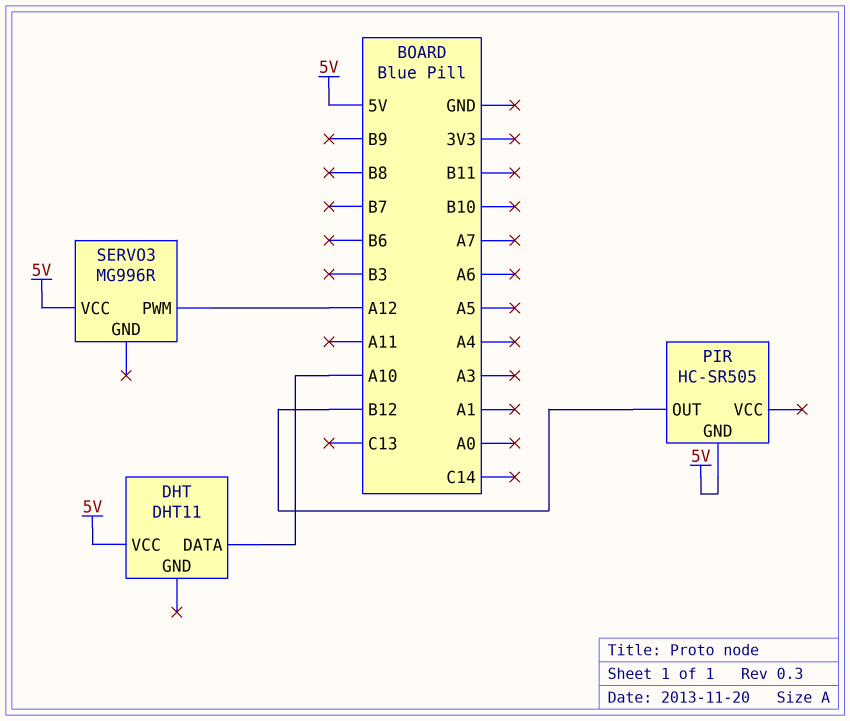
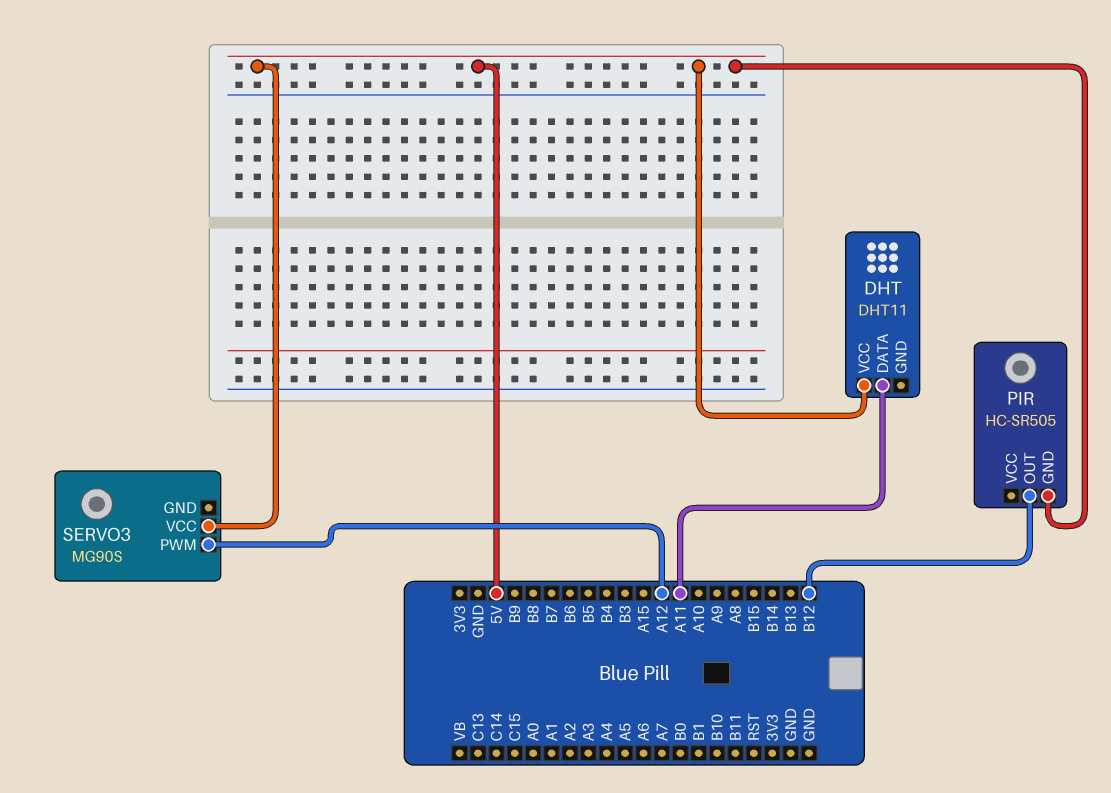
DHT pin DATA: A10 -> A11
SERVO3: MG996R -> MG90S

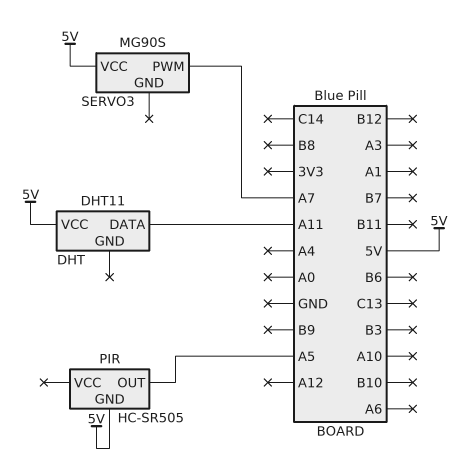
PIR pin OUT: B12 -> A5
SERVO3 pin PWM: A12 -> A7

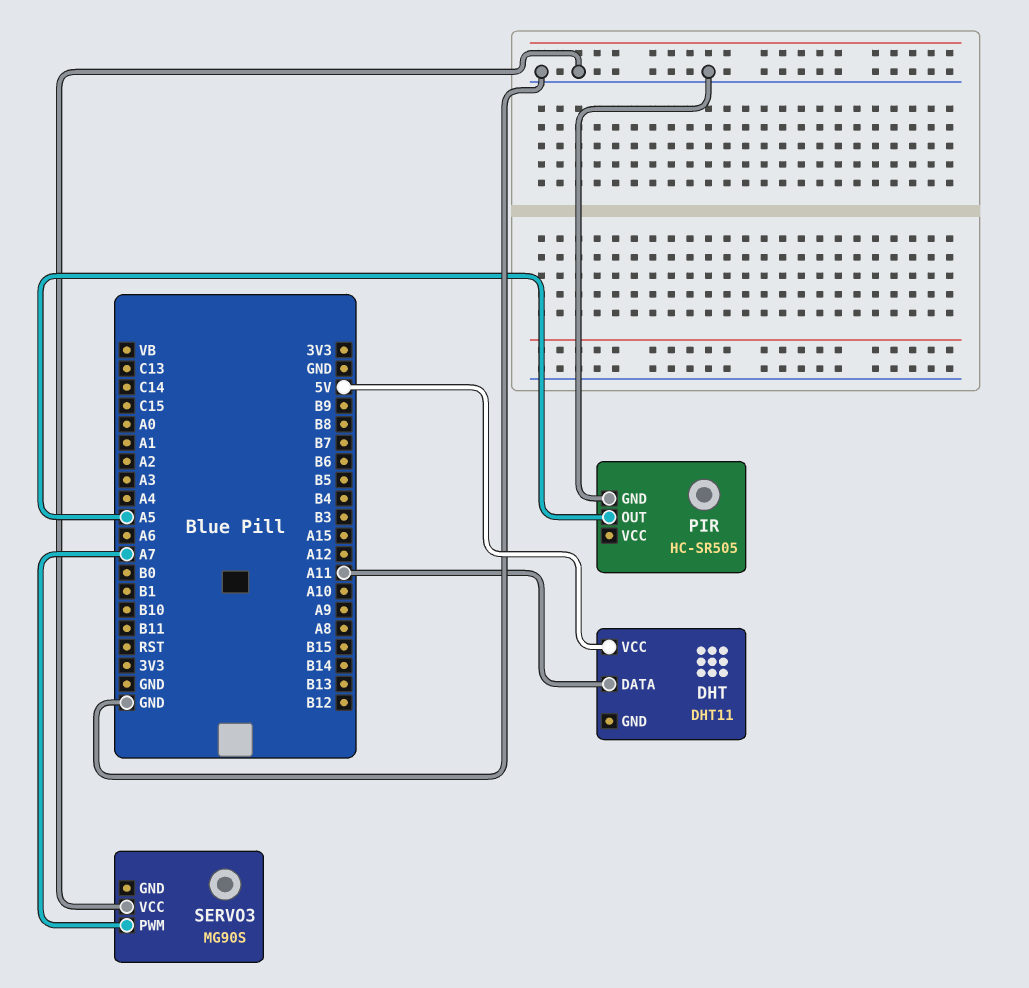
PIR pin GND: 5V -> GND
SERVO3 pin VCC: 5V -> GND

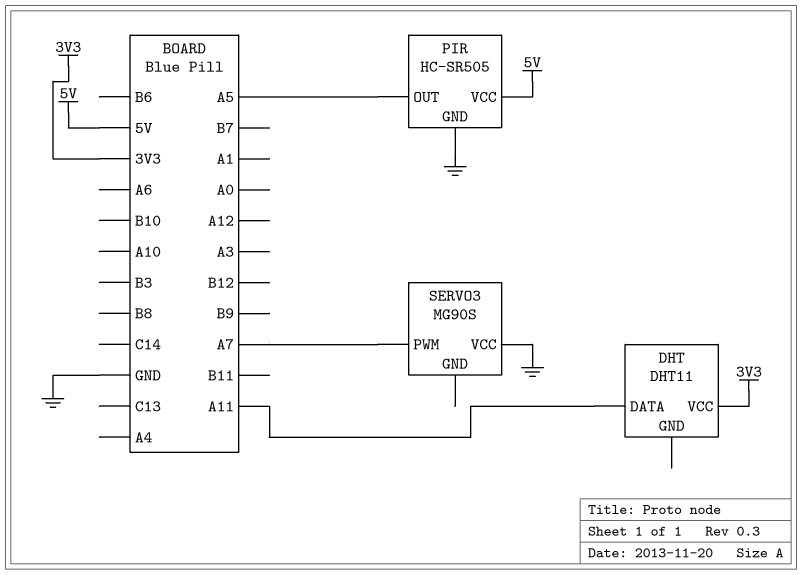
DHT pin VCC: 5V -> 3V3
PIR pin VCC: none -> 5V

